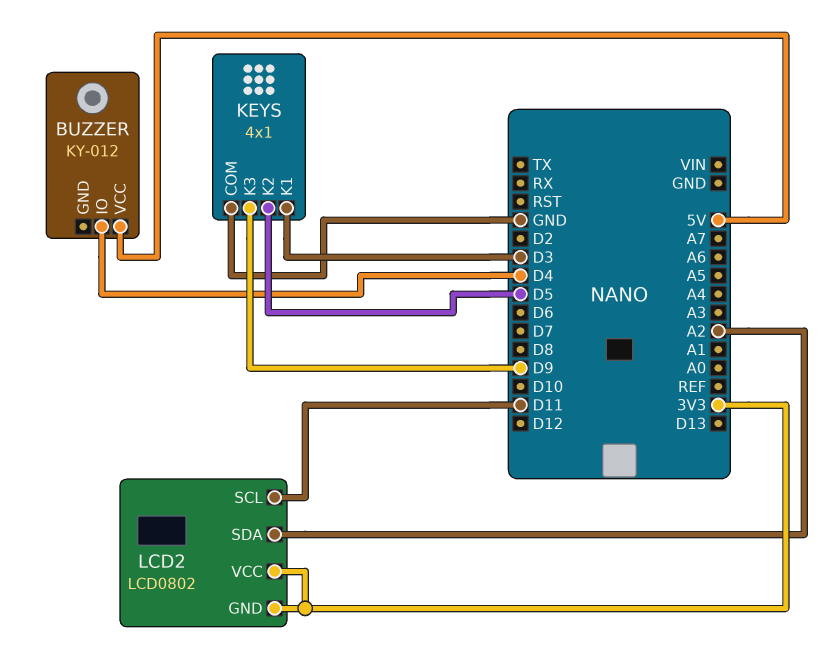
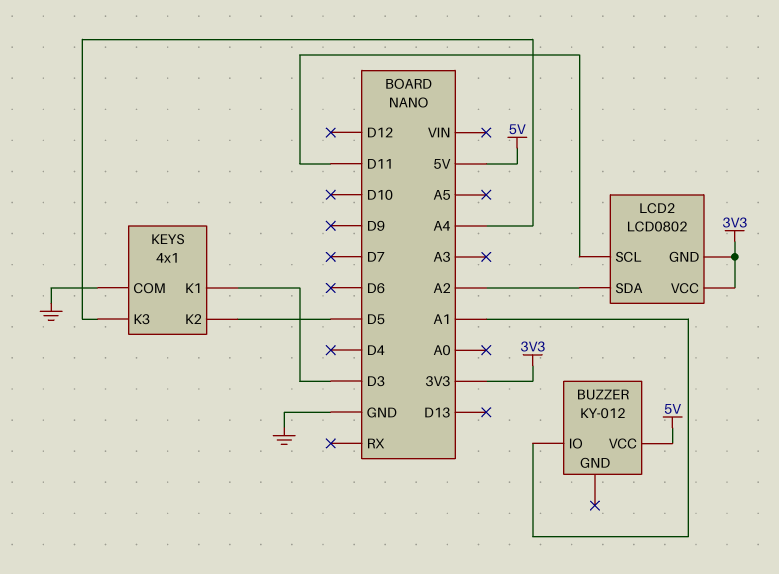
BUZZER pin IO: D4 -> A1
KEYS pin K3: D9 -> A4

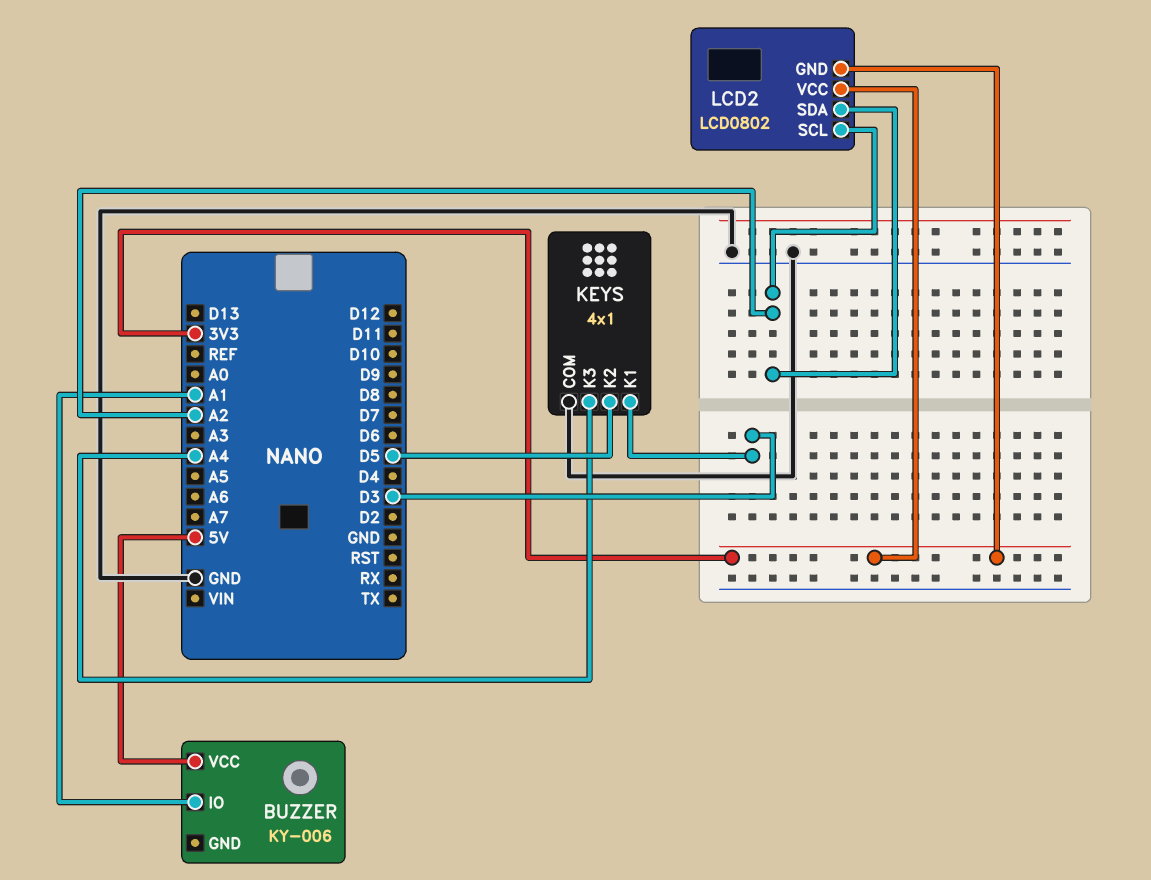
BUZZER: KY-012 -> KY-006
LCD2 pin SCL: D11 -> A2

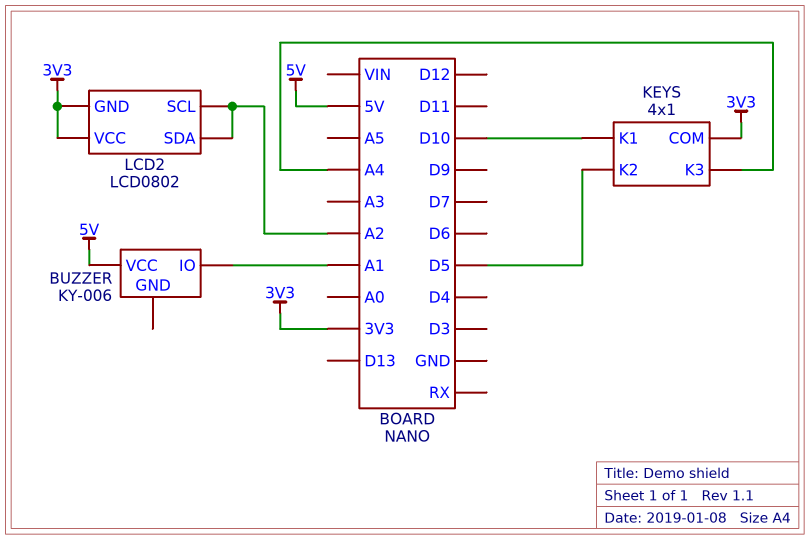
KEYS pin COM: GND -> 3V3
KEYS pin K1: D3 -> D10

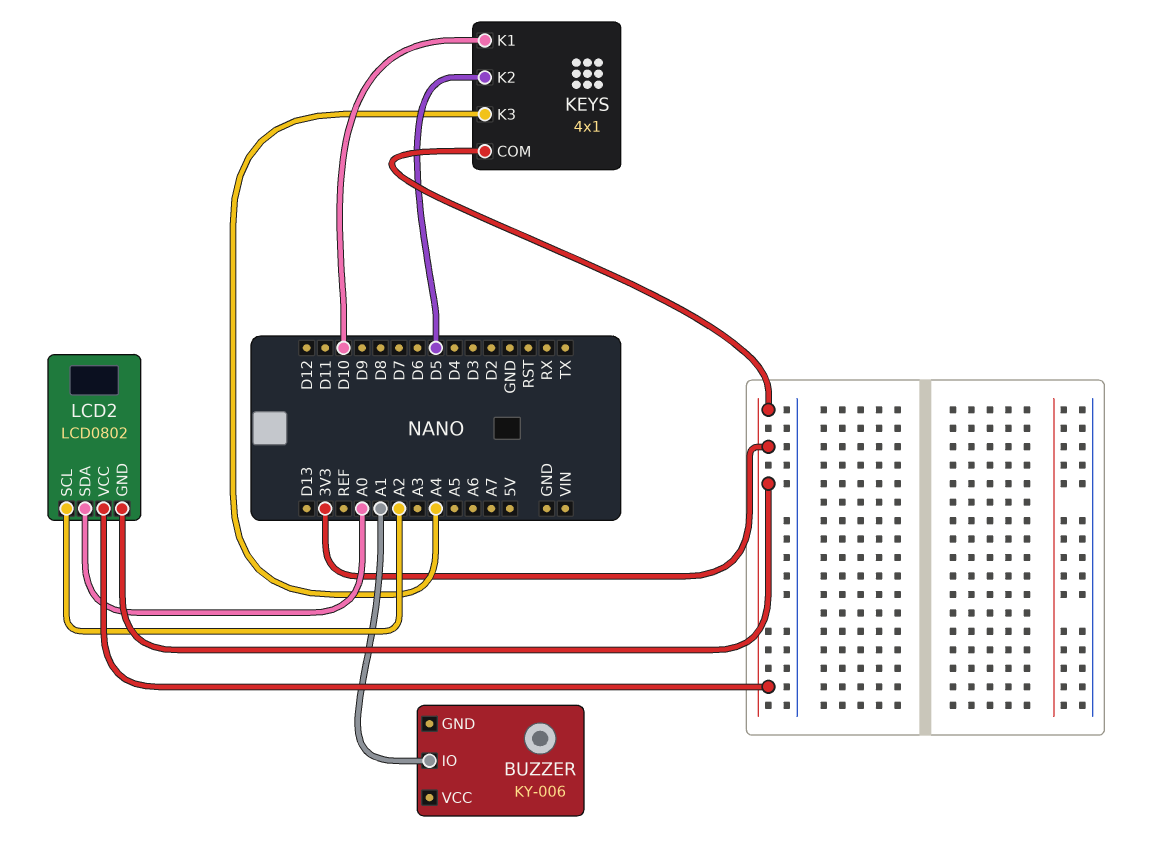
BUZZER pin VCC: 5V -> none
LCD2 pin SDA: A2 -> A0

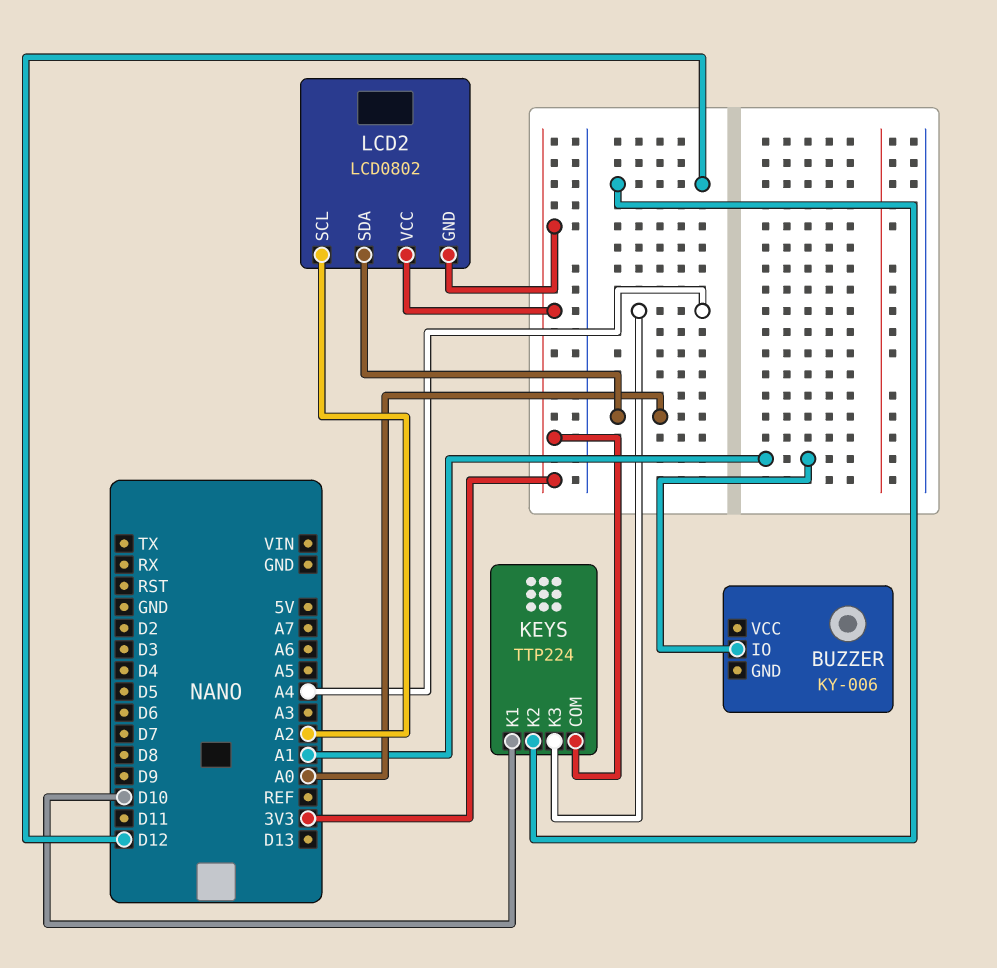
KEYS: 4x1 -> TTP224
KEYS pin K2: D5 -> D12

